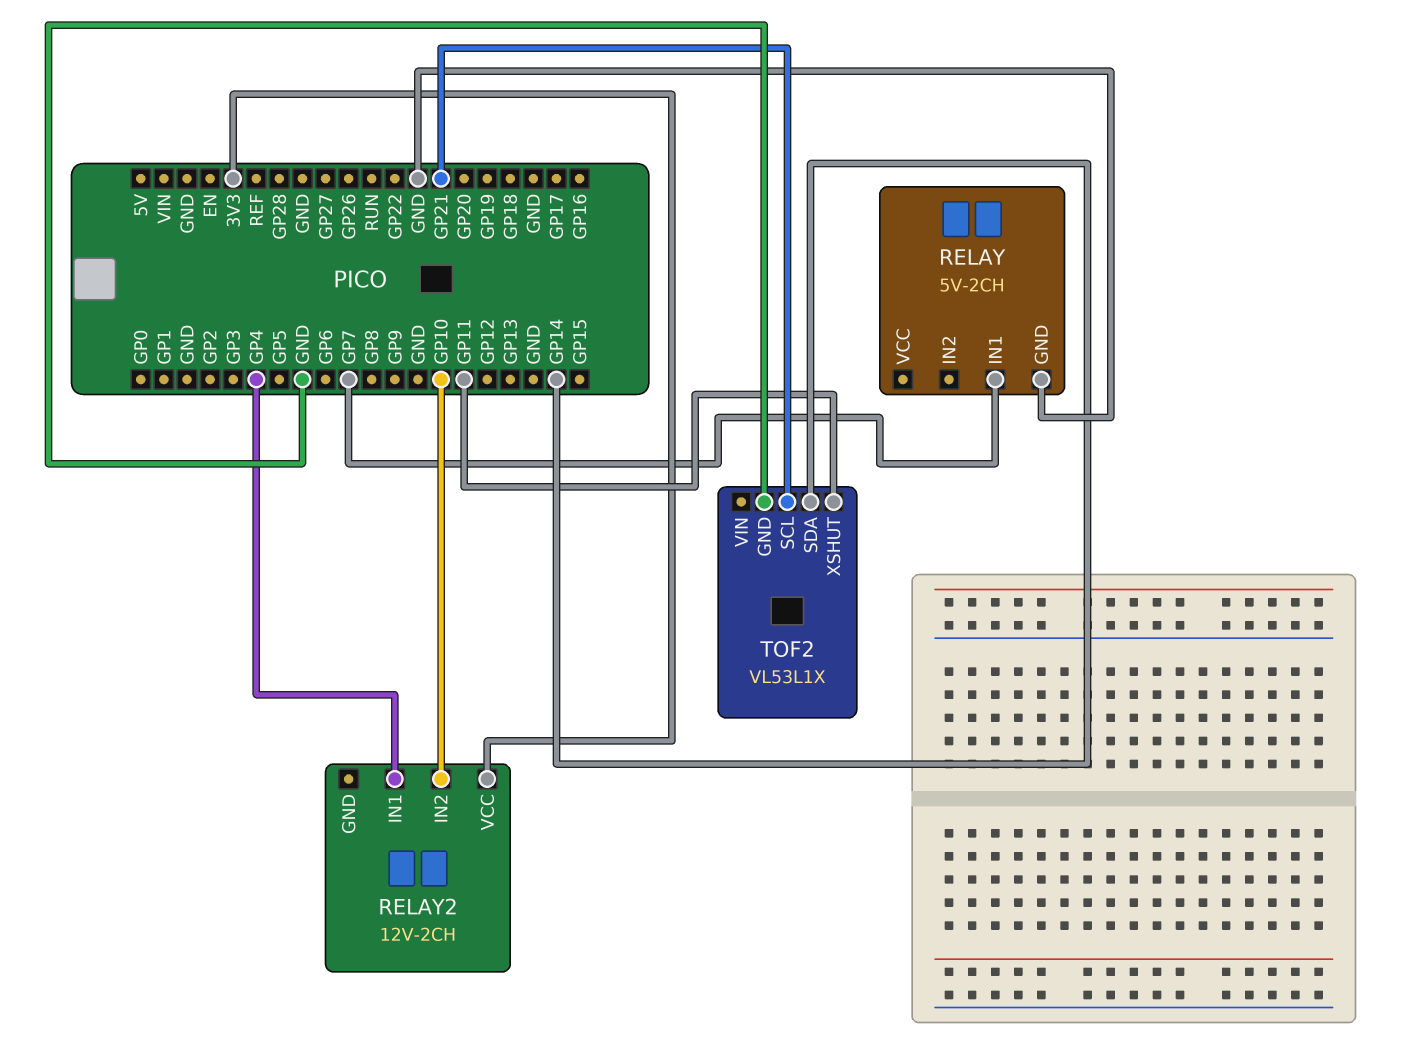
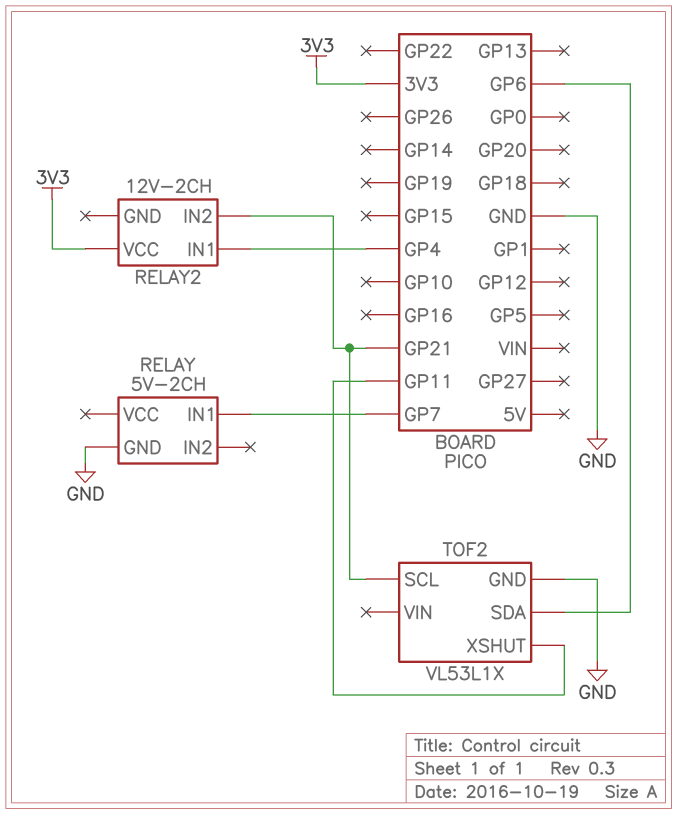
RELAY2 pin IN2: GP10 -> GP21
TOF2 pin SDA: GP14 -> GP6

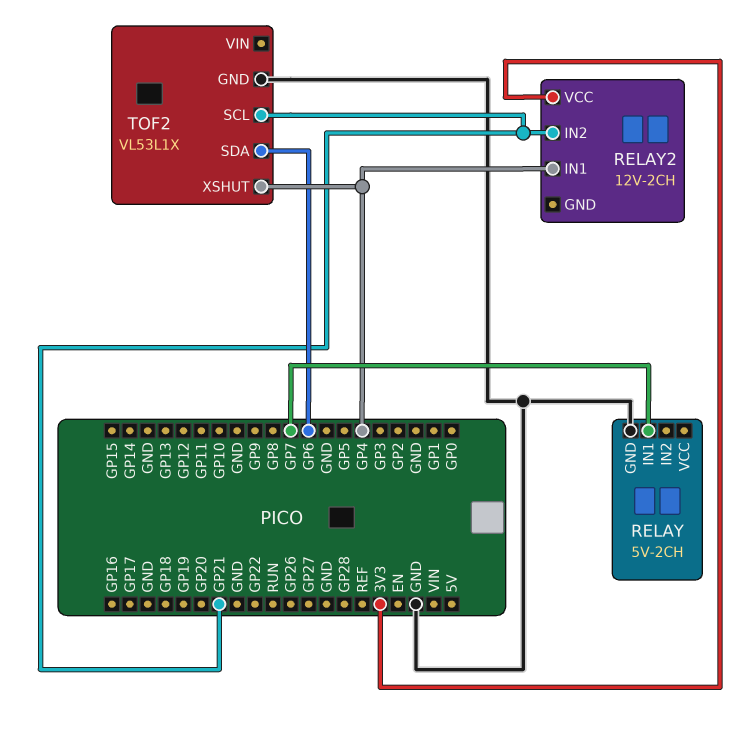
TOF2 pin XSHUT: GP11 -> GP4

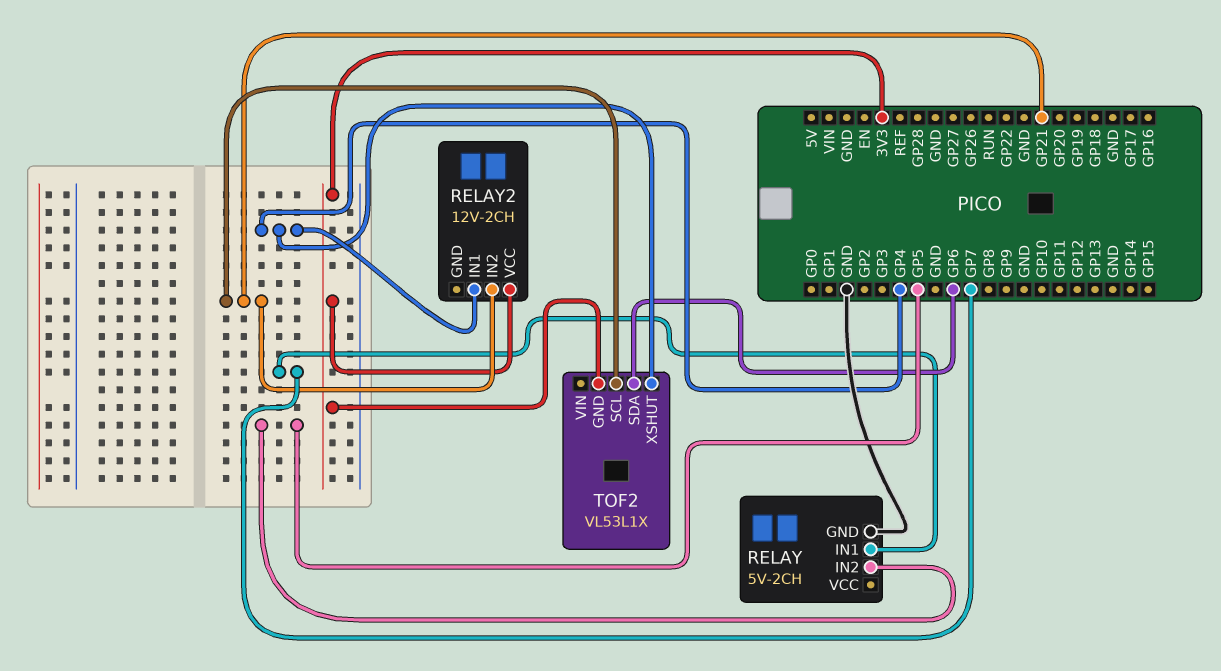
RELAY pin IN2: none -> GP5
TOF2 pin GND: GND -> 3V3

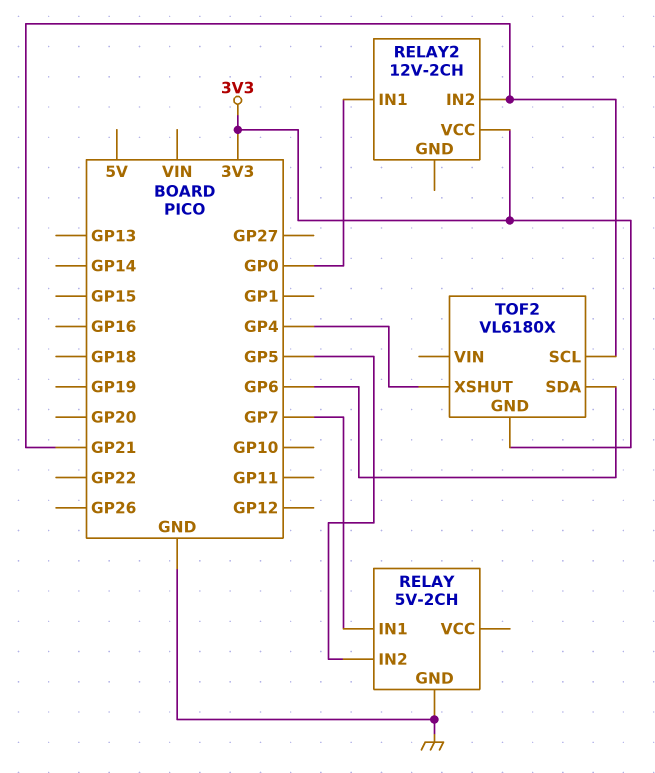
RELAY2 pin IN1: GP4 -> GP0
TOF2: VL53L1X -> VL6180X

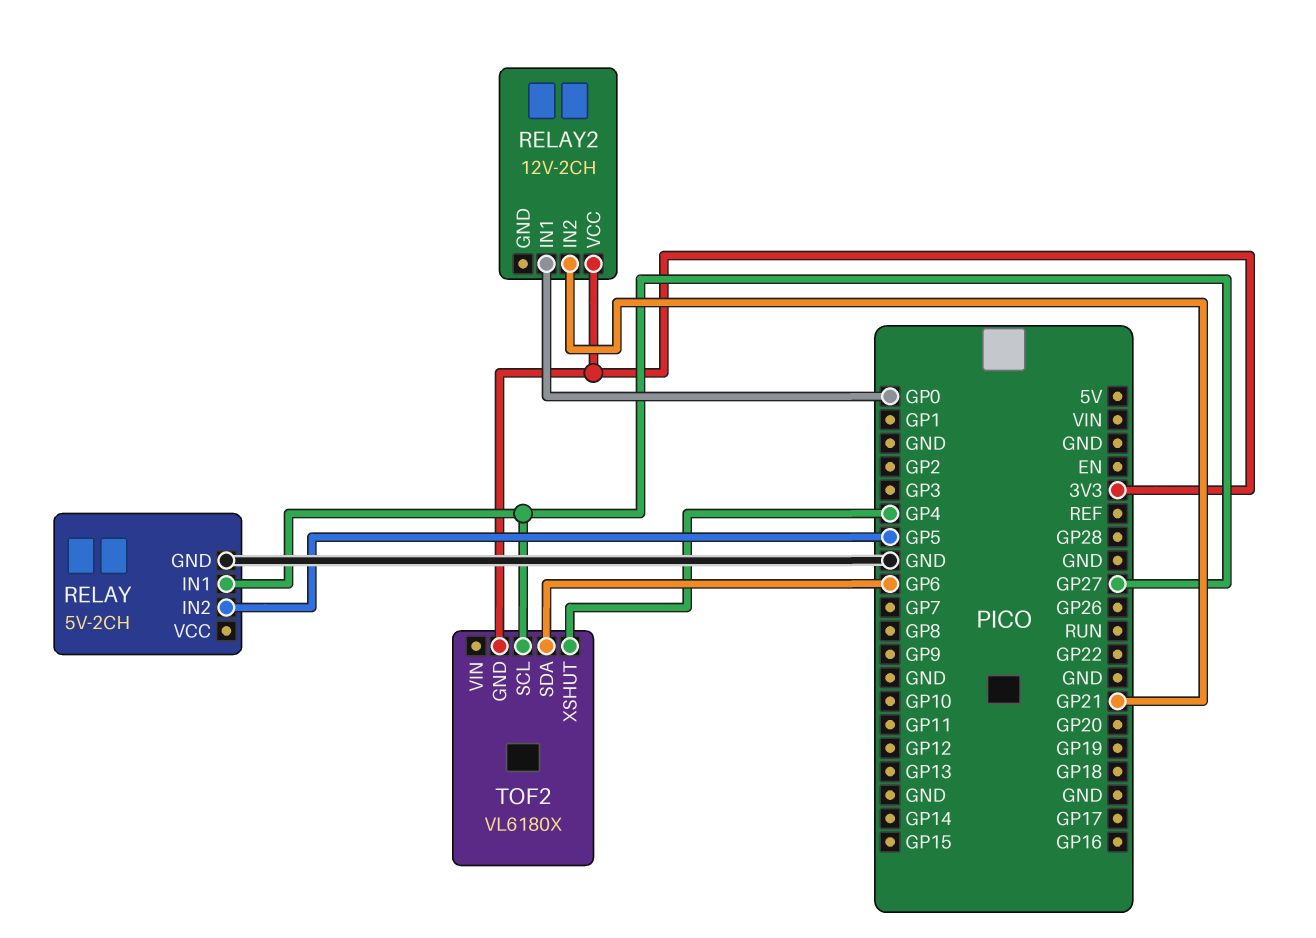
RELAY pin IN1: GP7 -> GP27
TOF2 pin SCL: GP21 -> GP27

